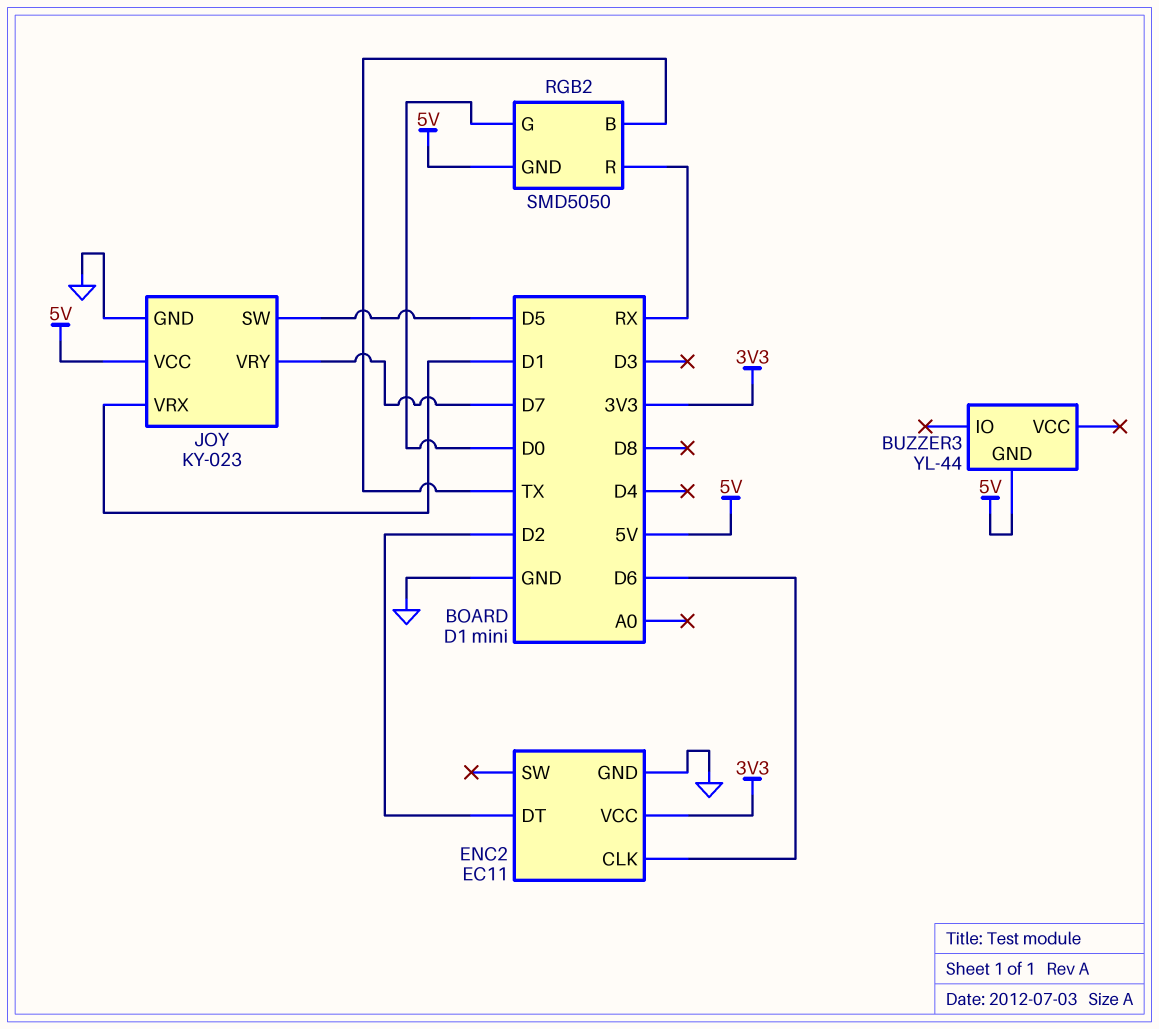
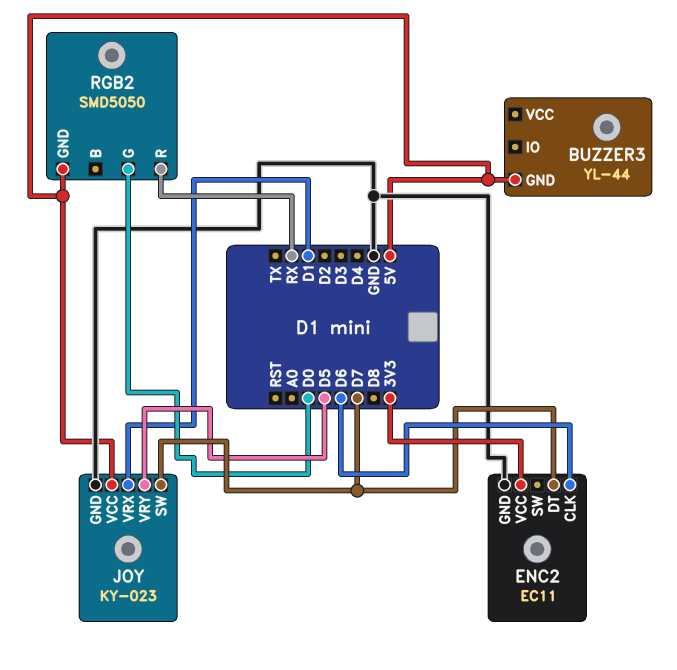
ENC2 pin DT: D2 -> D7
JOY pin SW: D5 -> D7
JOY pin VRY: D7 -> D5
RGB2 pin B: TX -> none

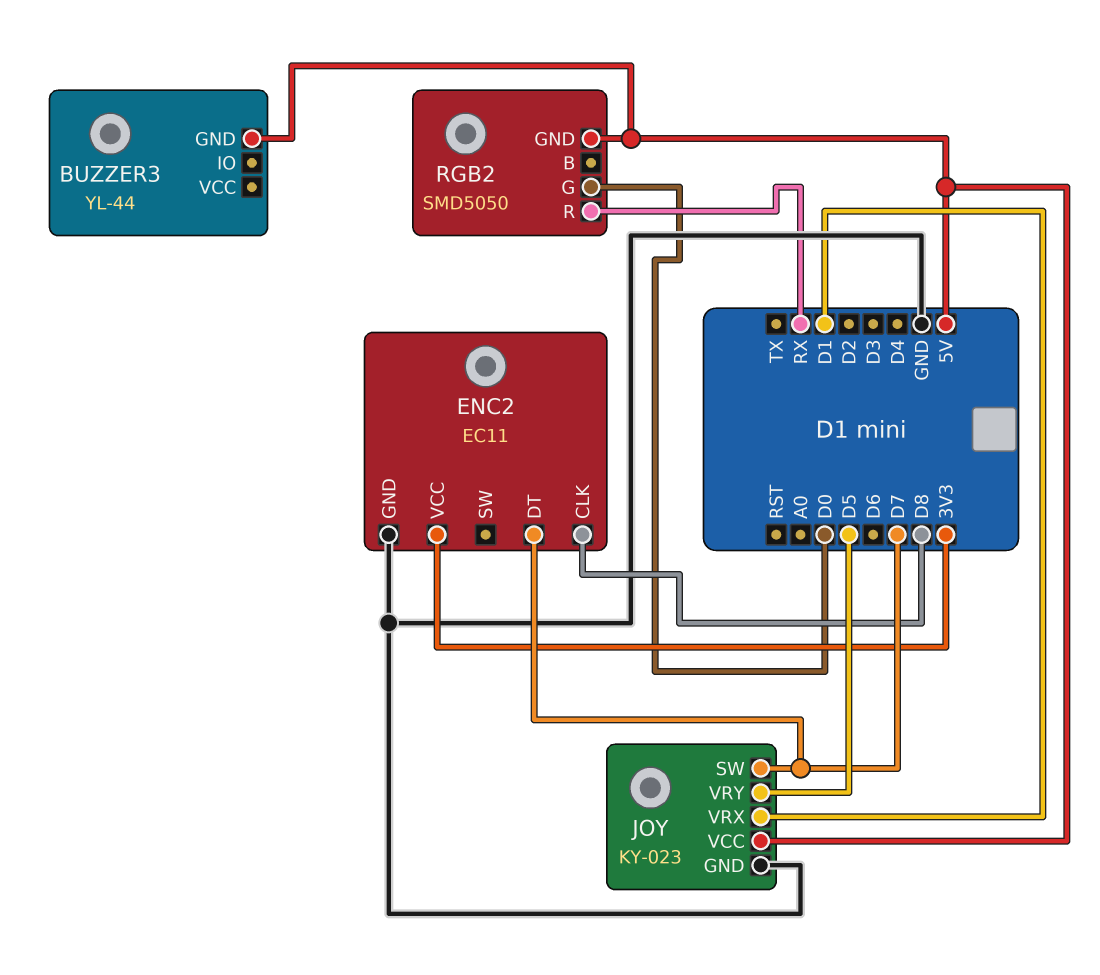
ENC2 pin CLK: D6 -> D8

